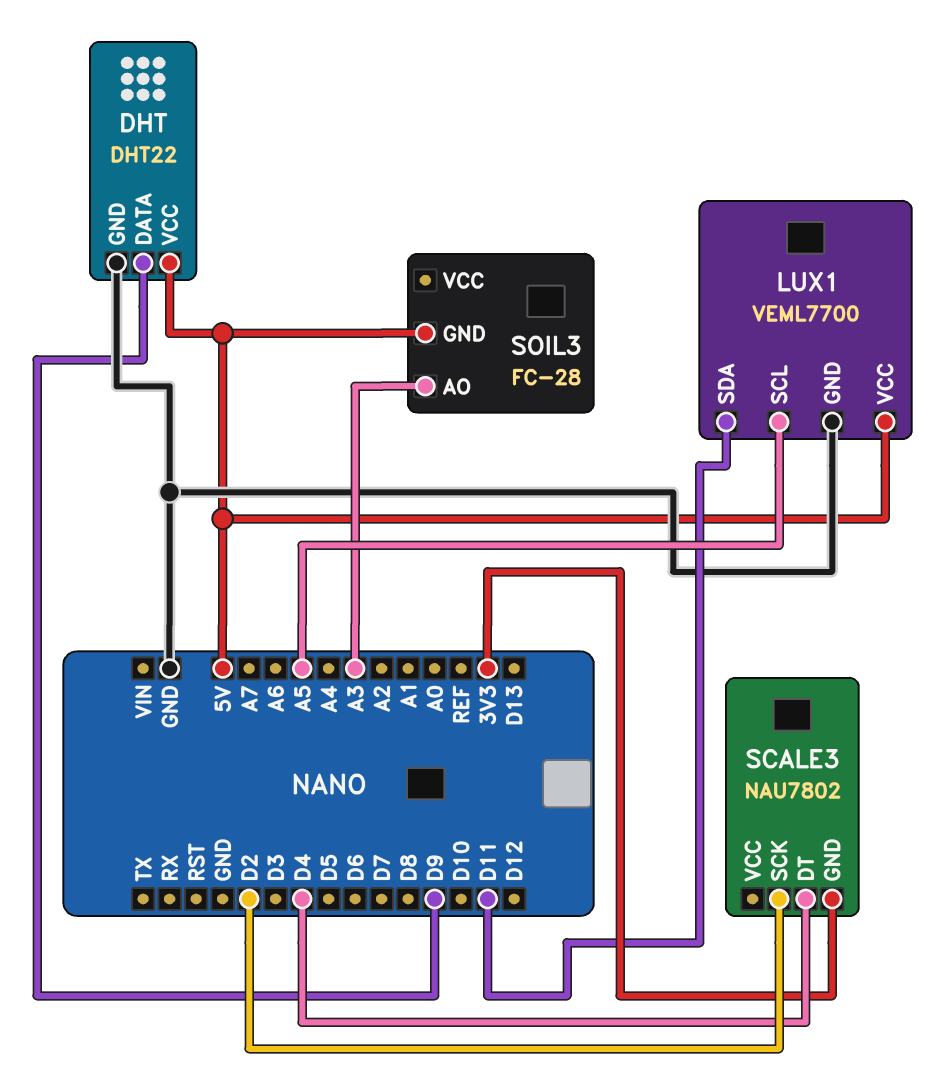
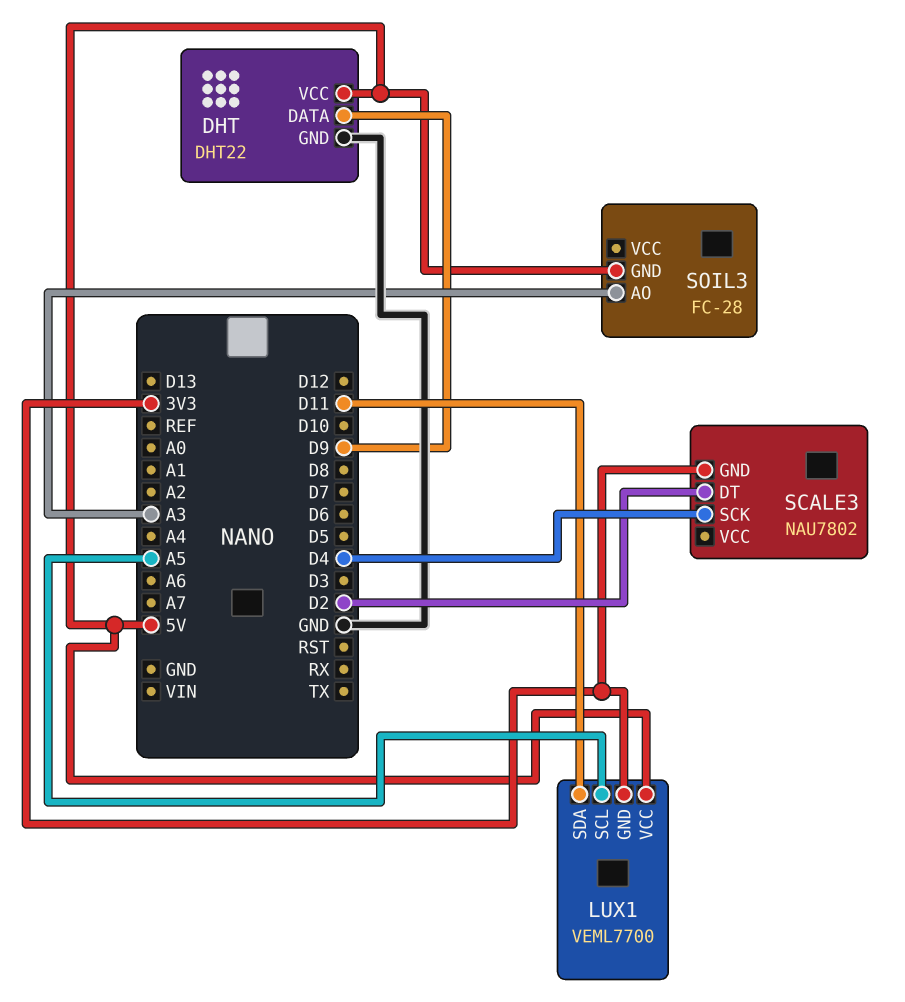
LUX1 pin GND: GND -> 3V3
SCALE3 pin DT: D4 -> D2
SCALE3 pin SCK: D2 -> D4

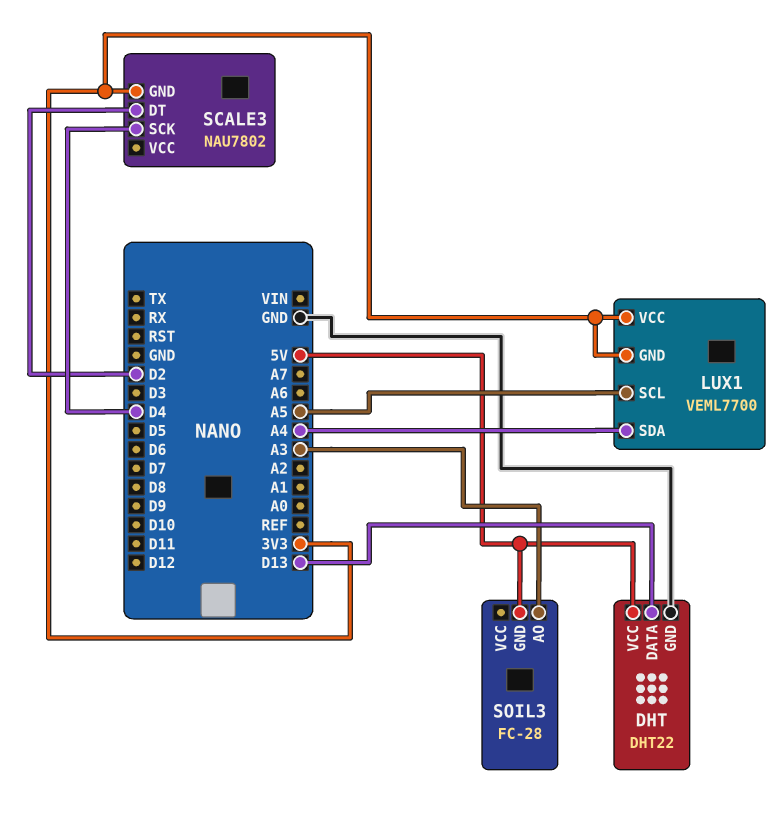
DHT pin DATA: D9 -> D13
LUX1 pin SDA: D11 -> A4
LUX1 pin VCC: 5V -> 3V3

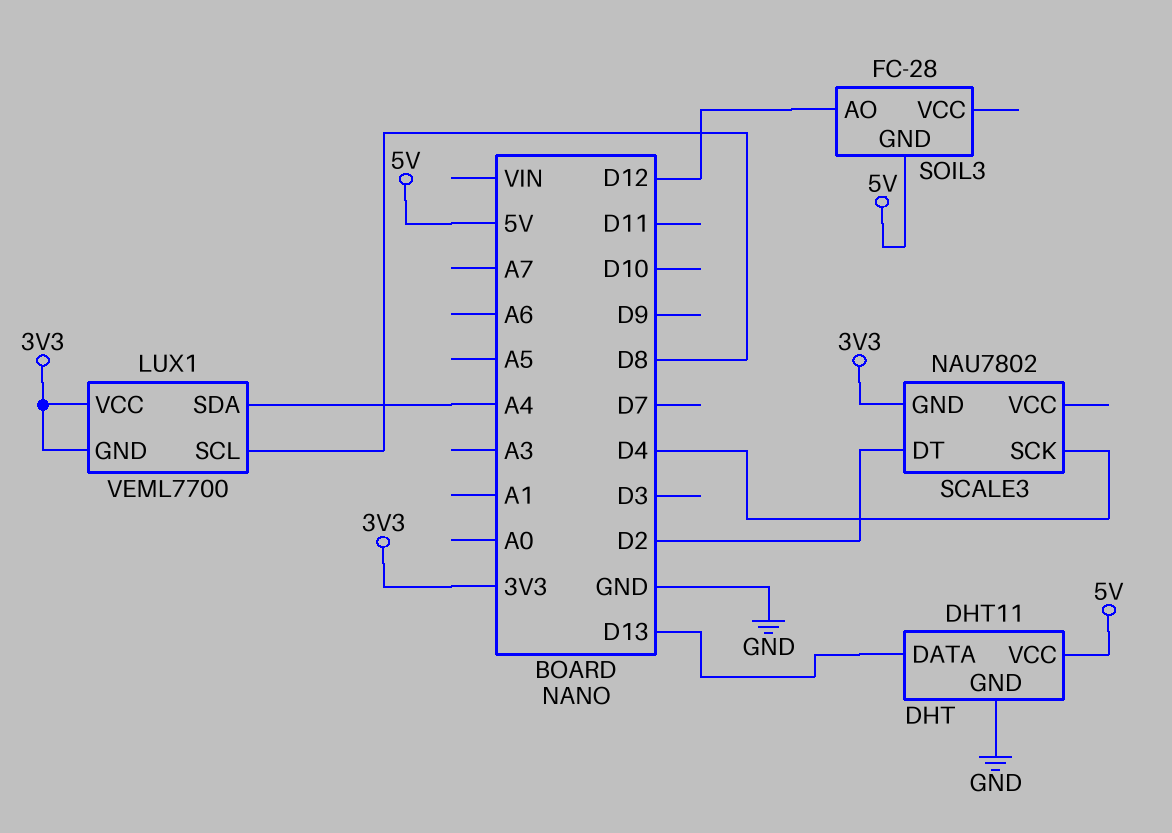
DHT: DHT22 -> DHT11
LUX1 pin SCL: A5 -> D8
SOIL3 pin AO: A3 -> D12

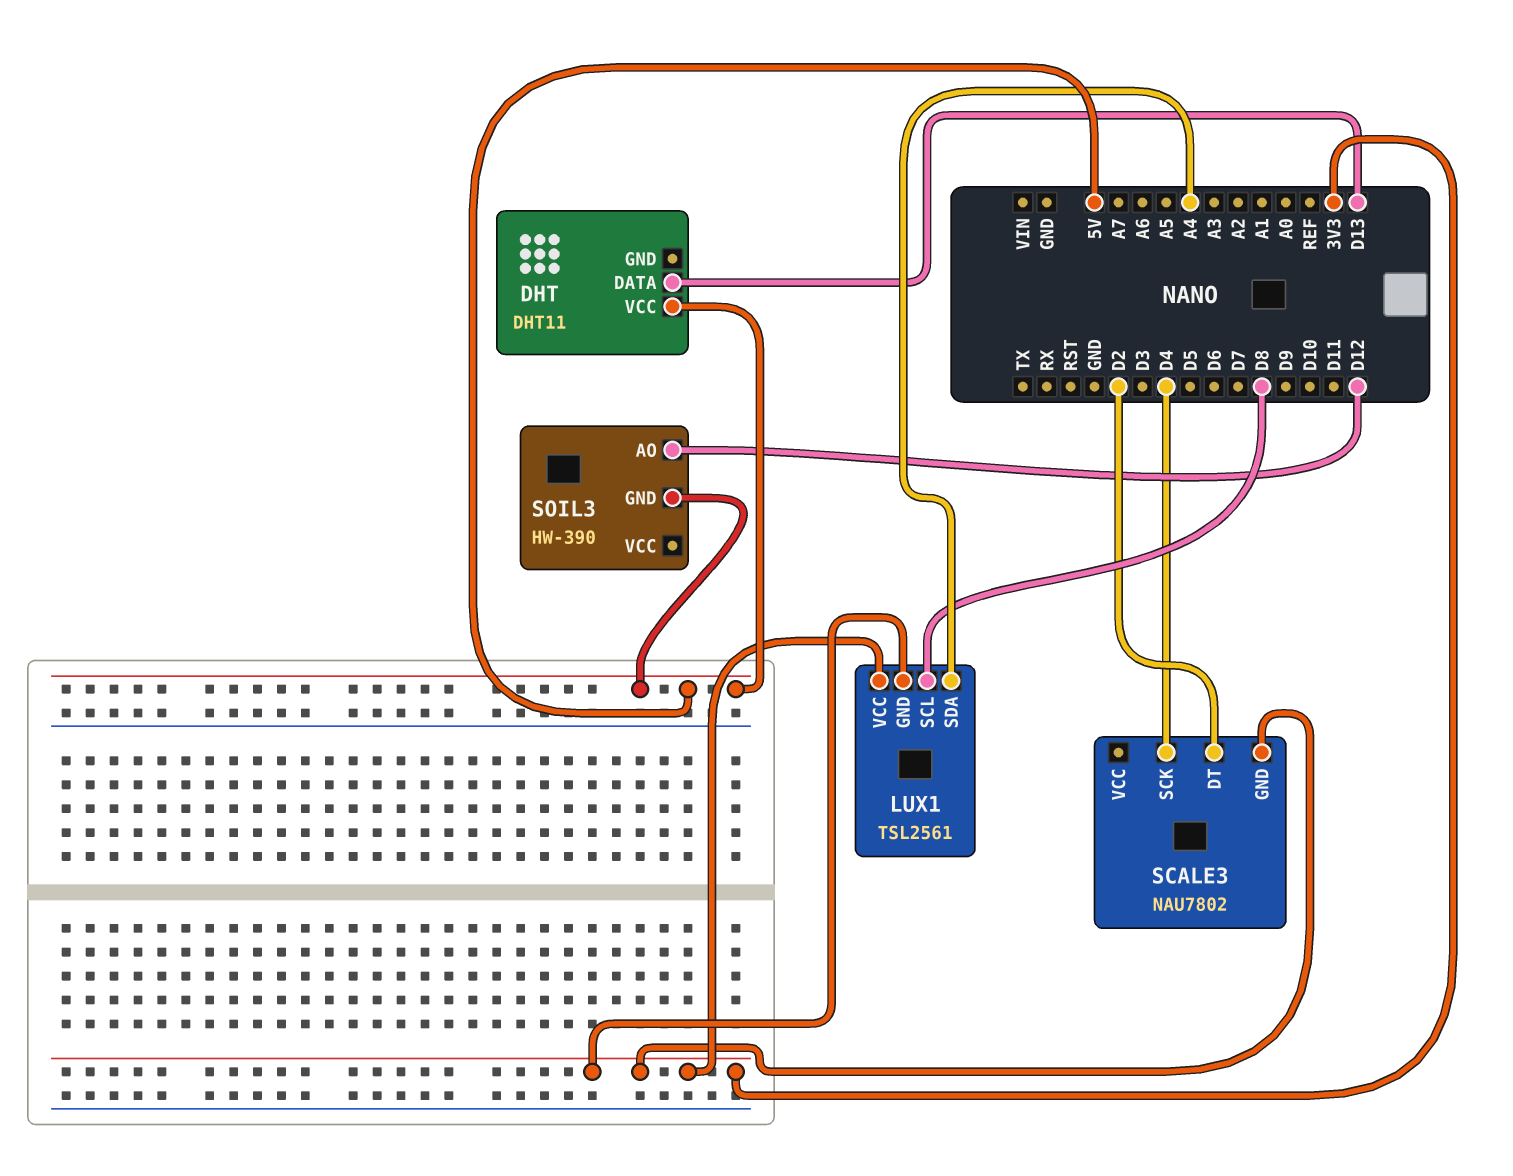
DHT pin GND: GND -> none
LUX1: VEML7700 -> TSL2561
SOIL3: FC-28 -> HW-390

